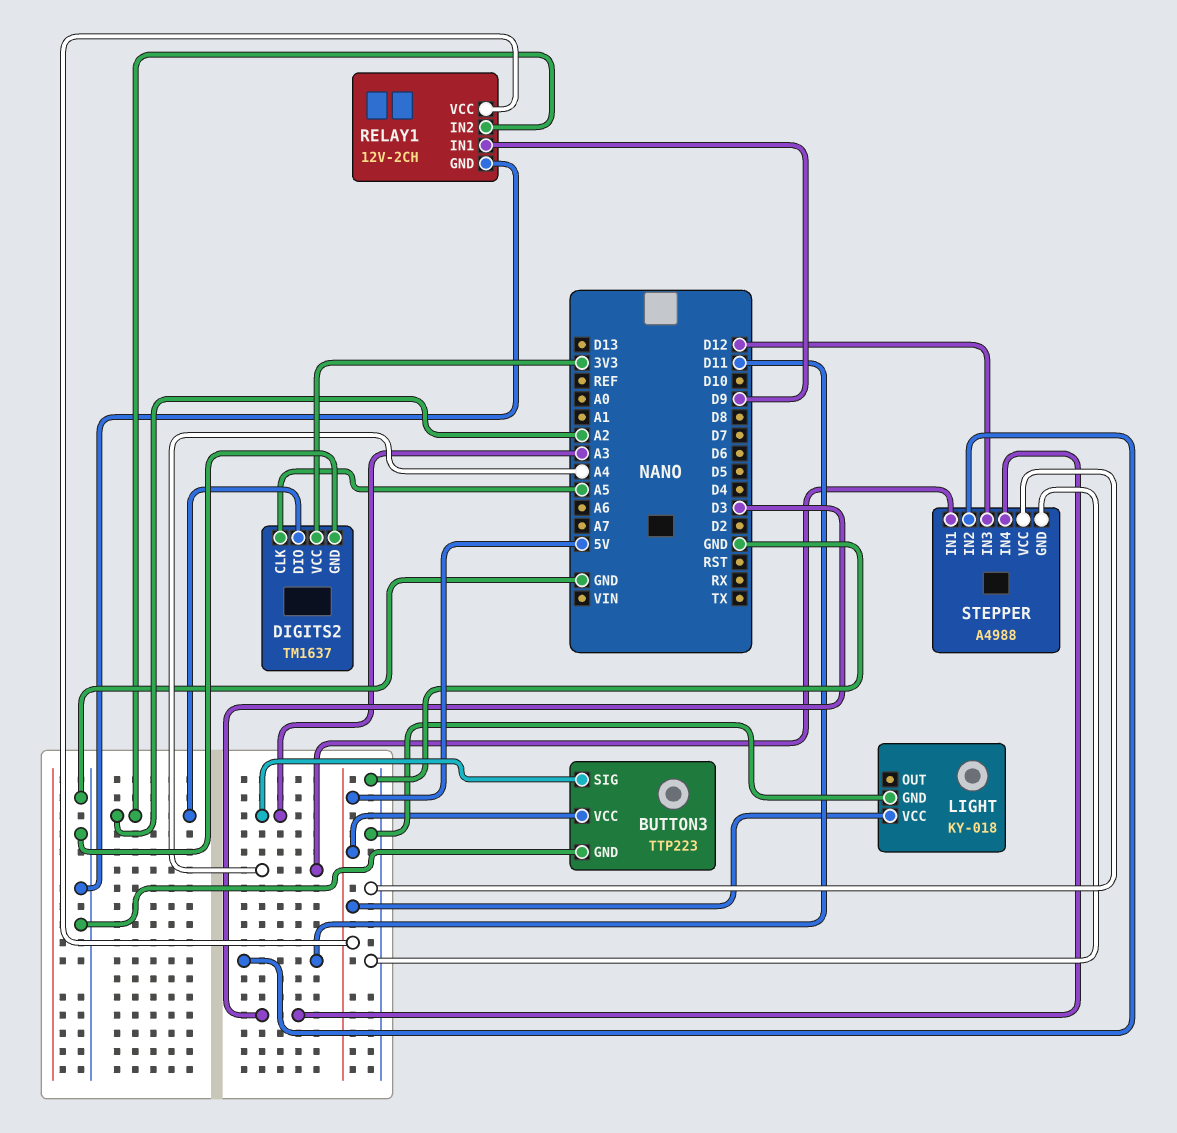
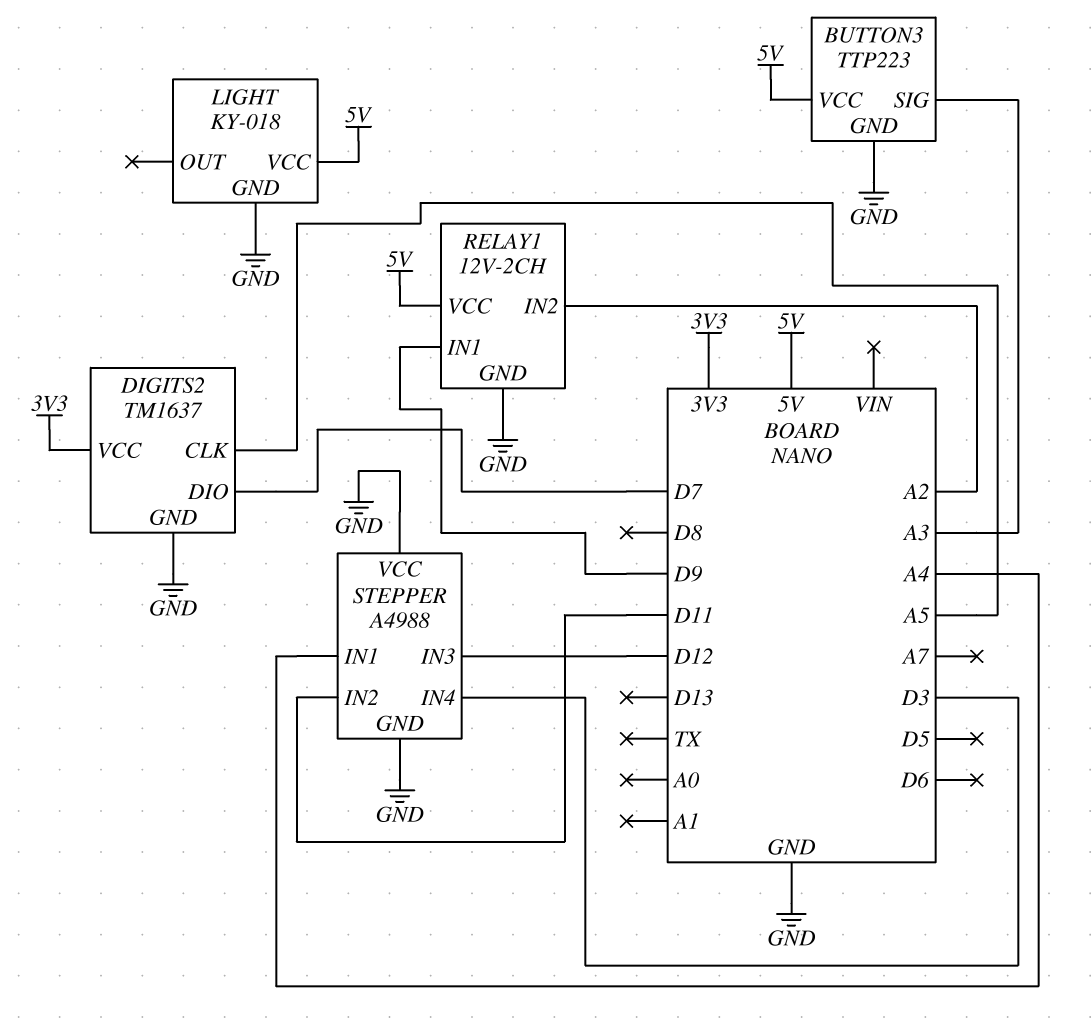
DIGITS2 pin DIO: A2 -> D7

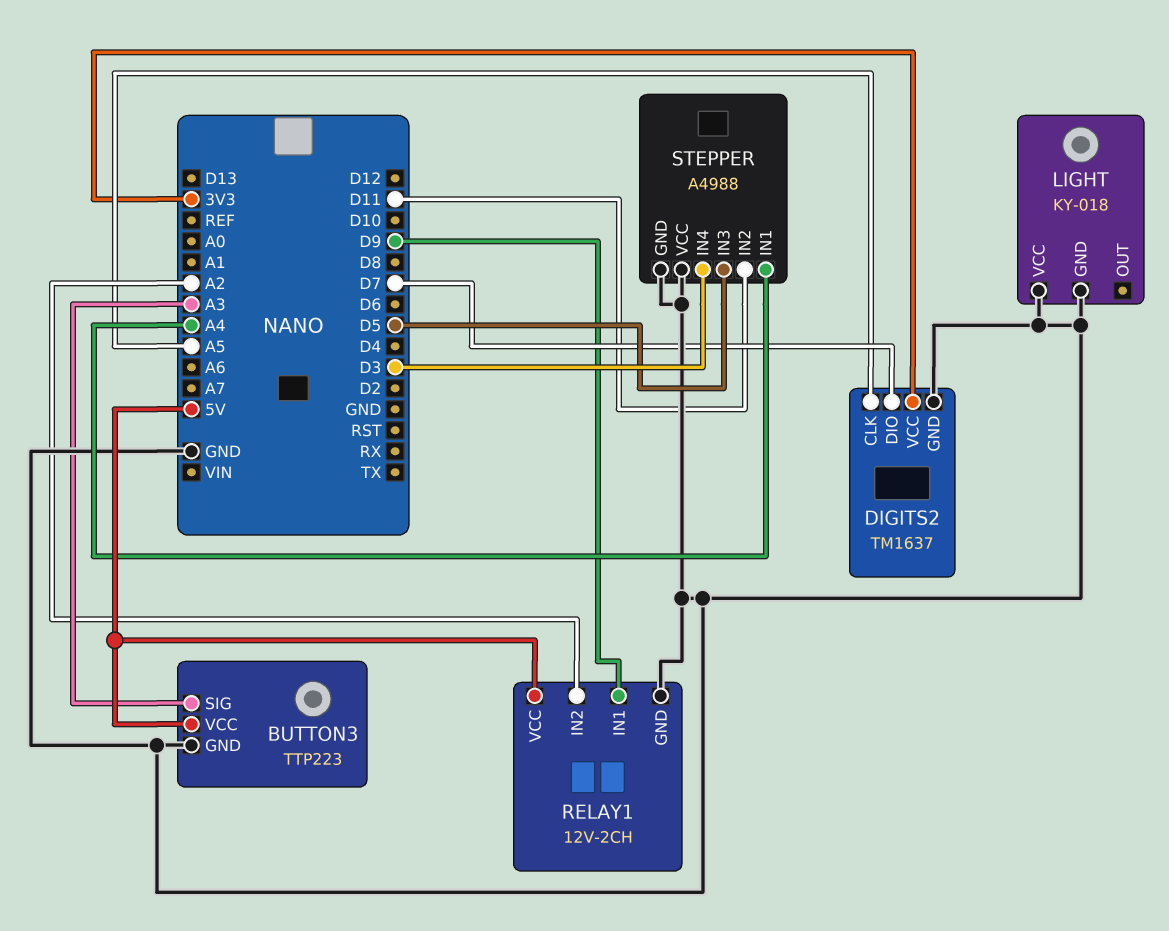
LIGHT pin VCC: 5V -> GND
STEPPER pin IN3: D12 -> D5

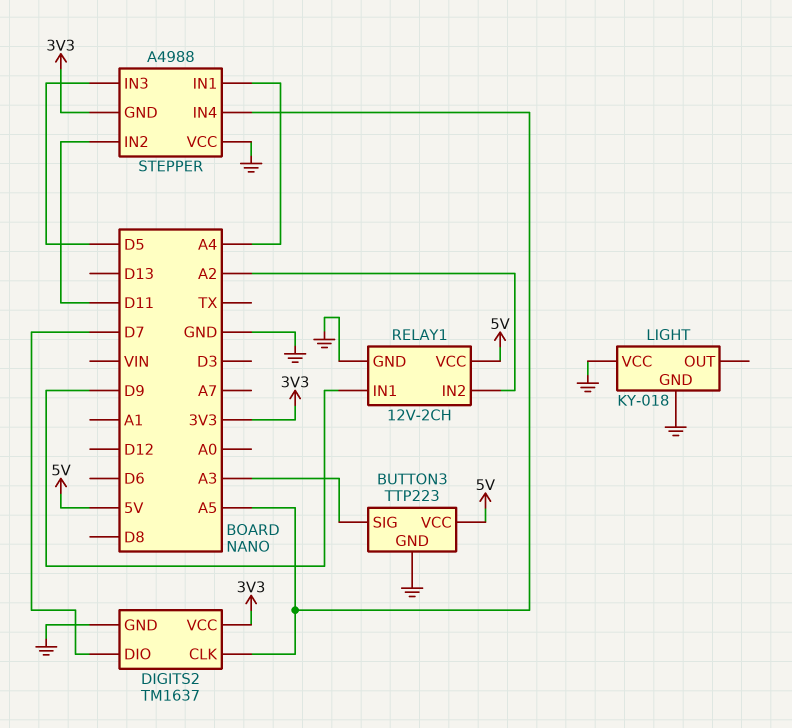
STEPPER pin GND: GND -> 3V3
STEPPER pin IN4: D3 -> A5

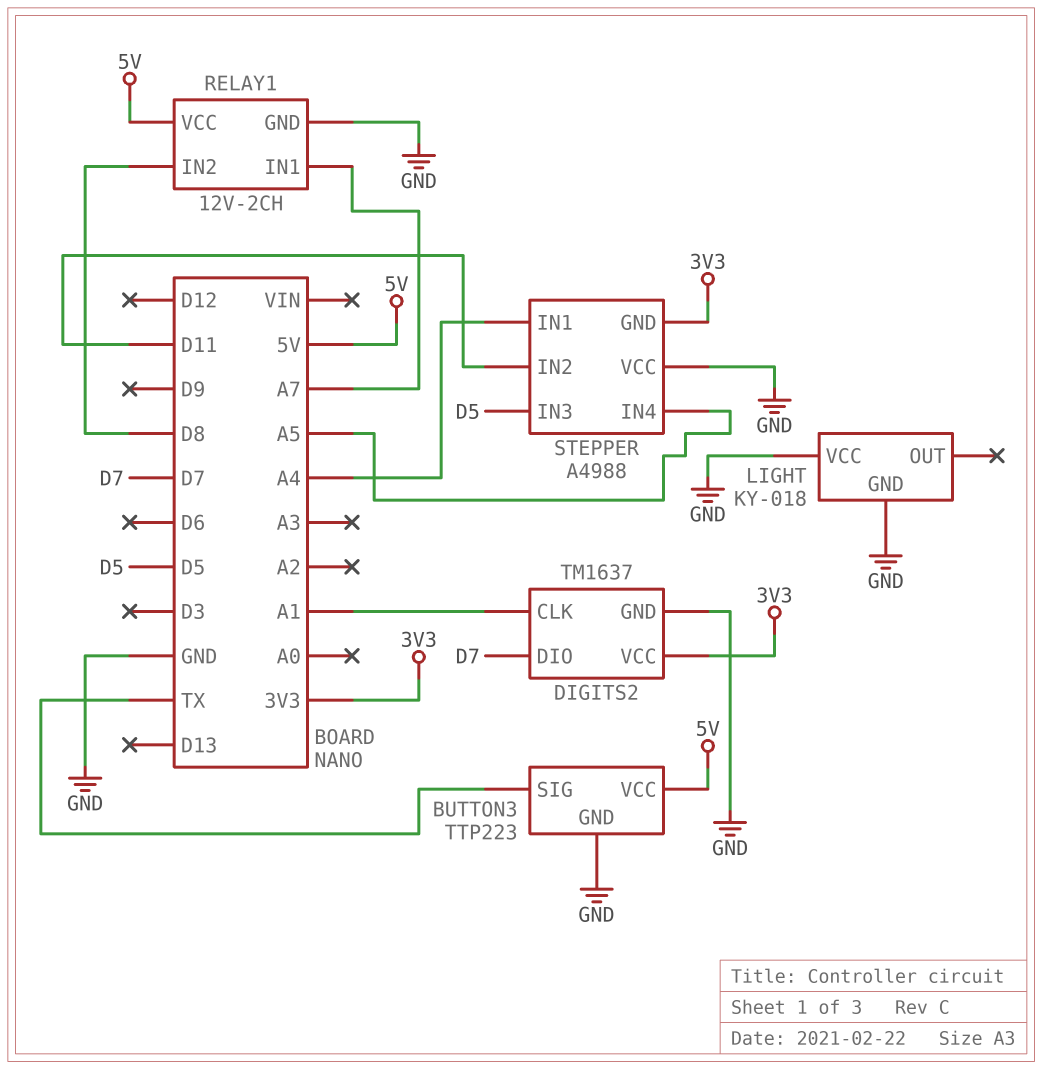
BUTTON3 pin SIG: A3 -> TX
DIGITS2 pin CLK: A5 -> A1
RELAY1 pin IN1: D9 -> A7
RELAY1 pin IN2: A2 -> D8

